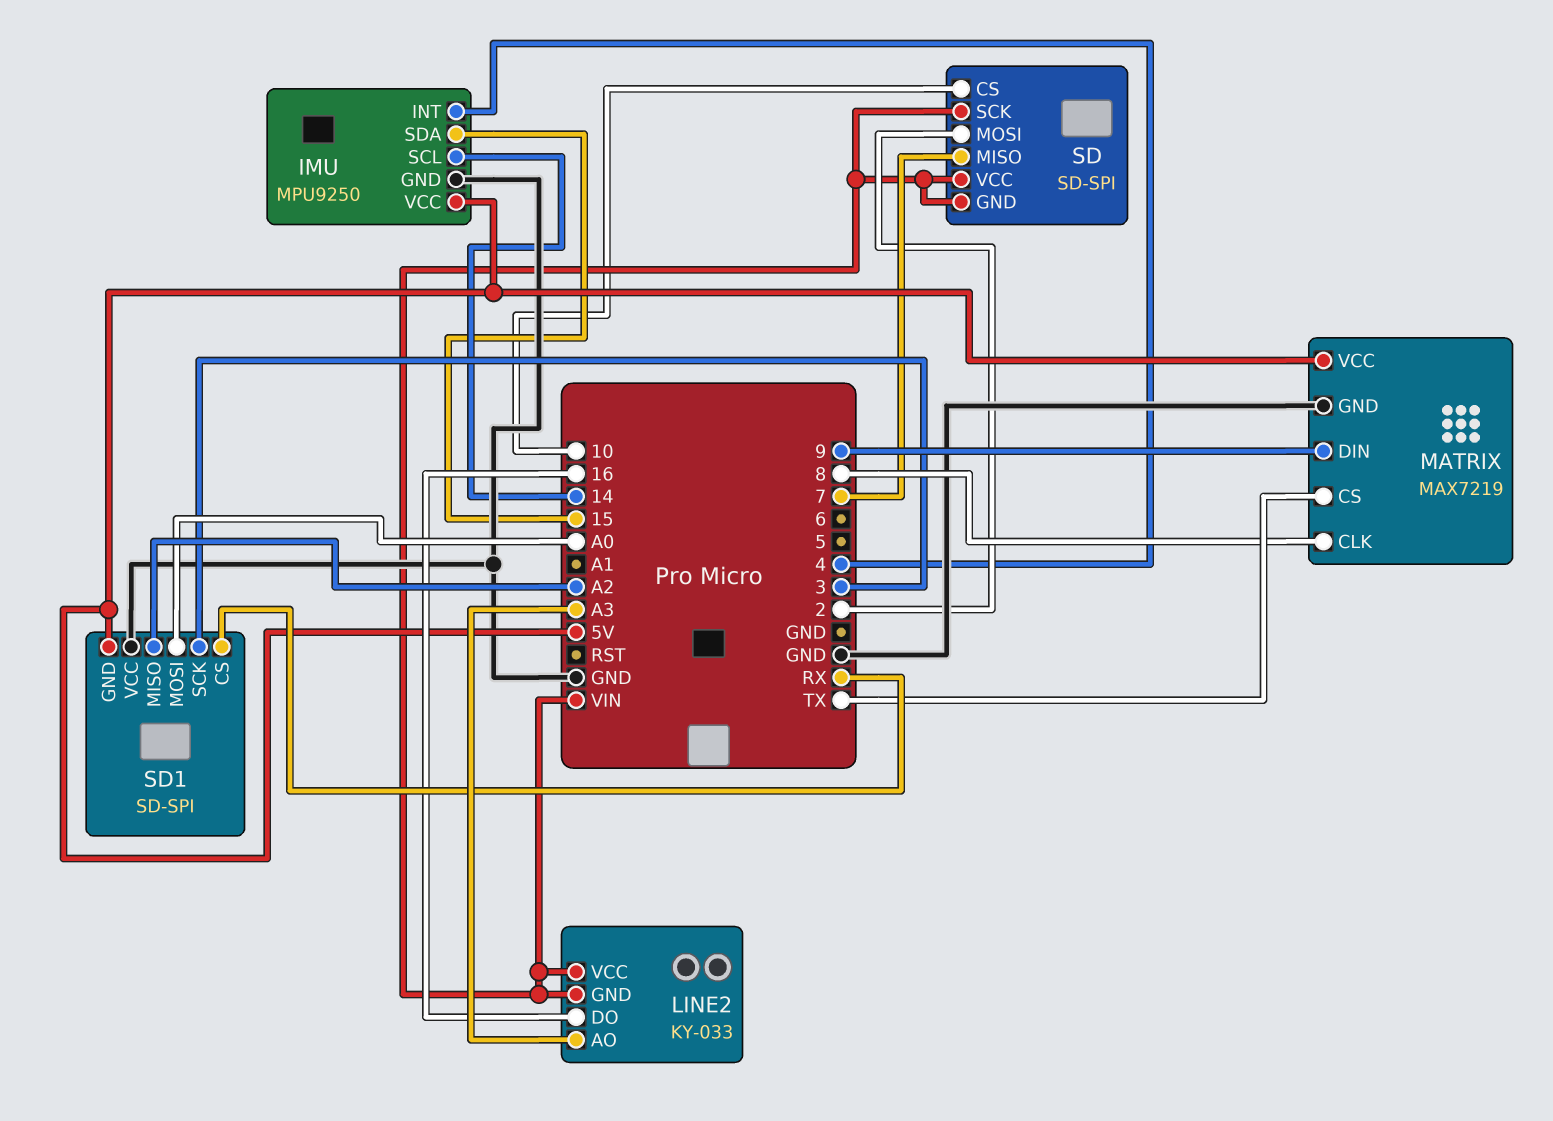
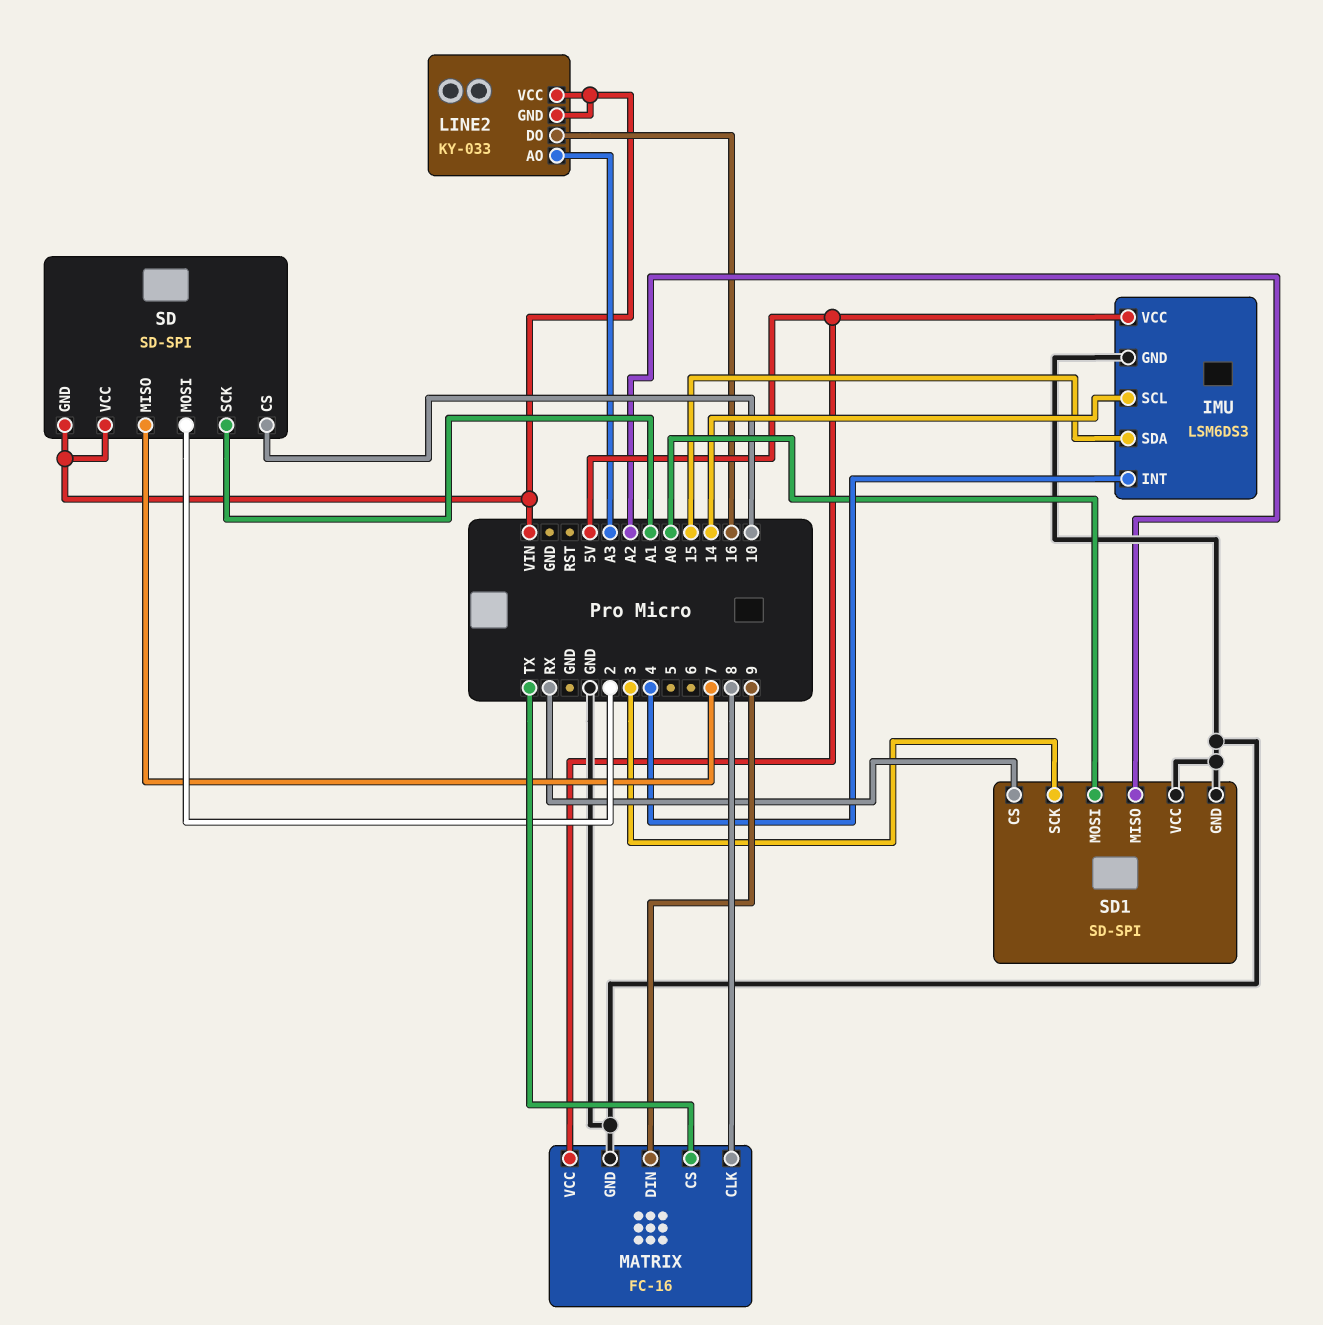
IMU: MPU9250 -> LSM6DS3
MATRIX: MAX7219 -> FC-16
SD pin SCK: VIN -> A1
SD1 pin GND: 5V -> GND

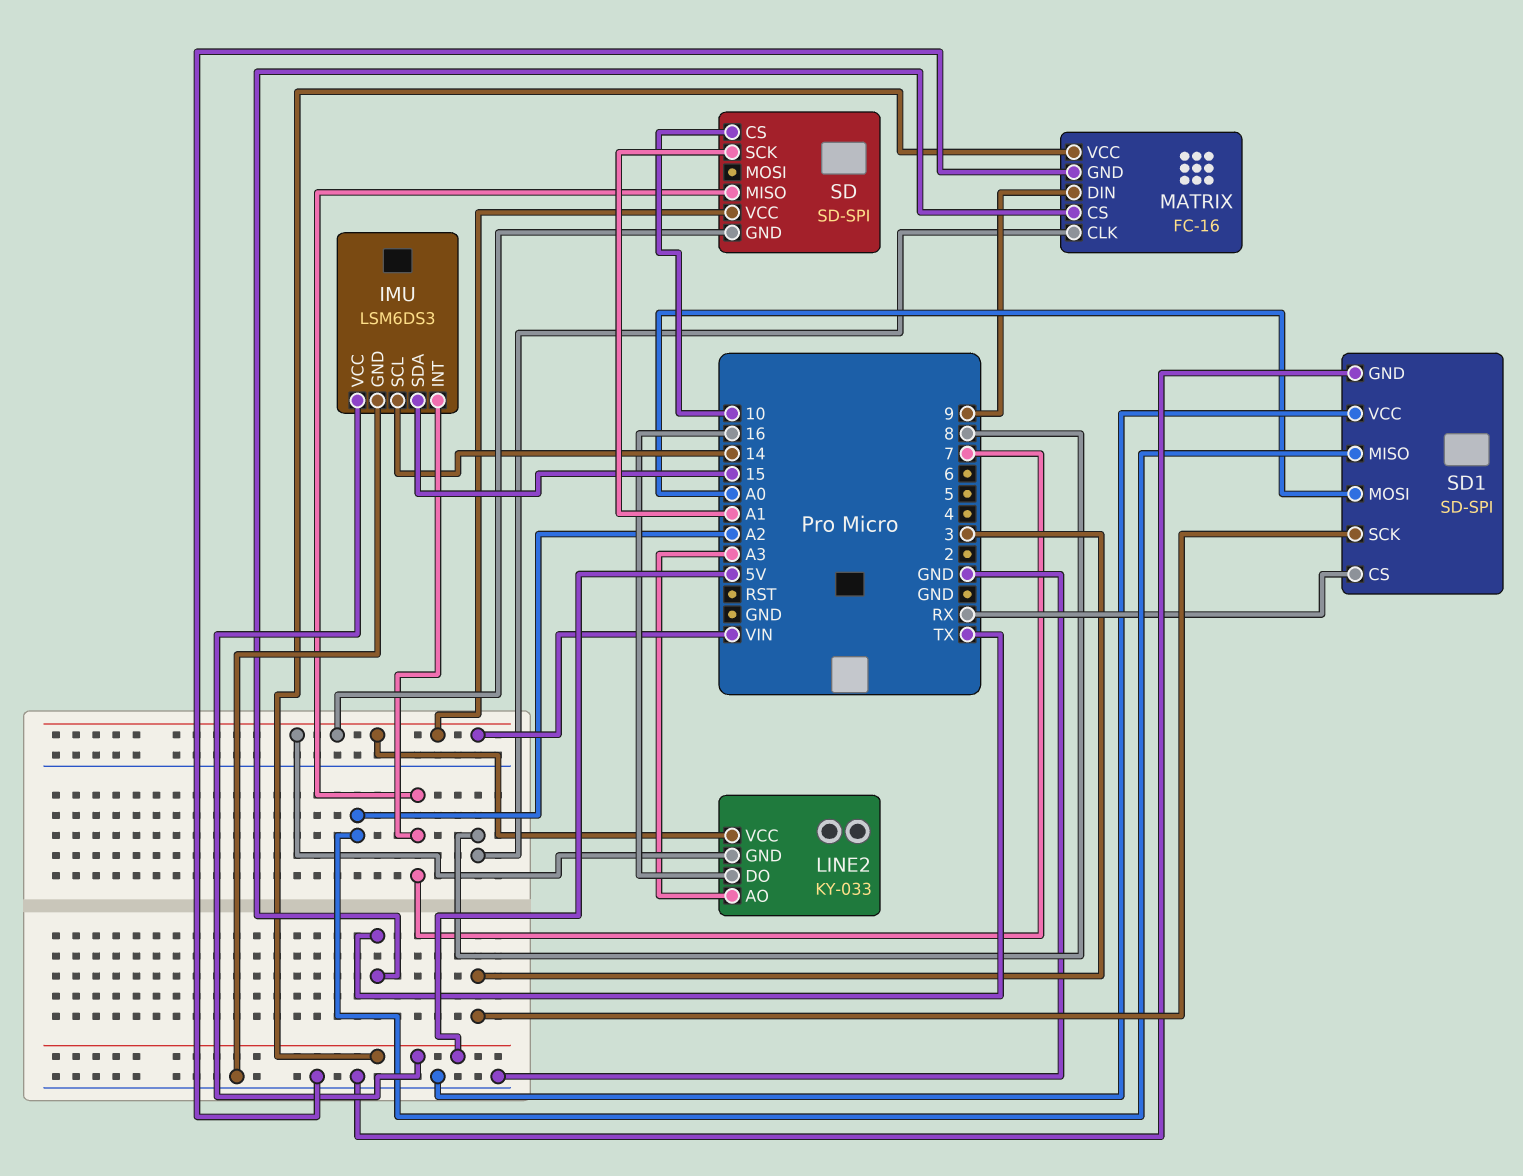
IMU pin INT: 4 -> 7
SD pin MOSI: 2 -> none

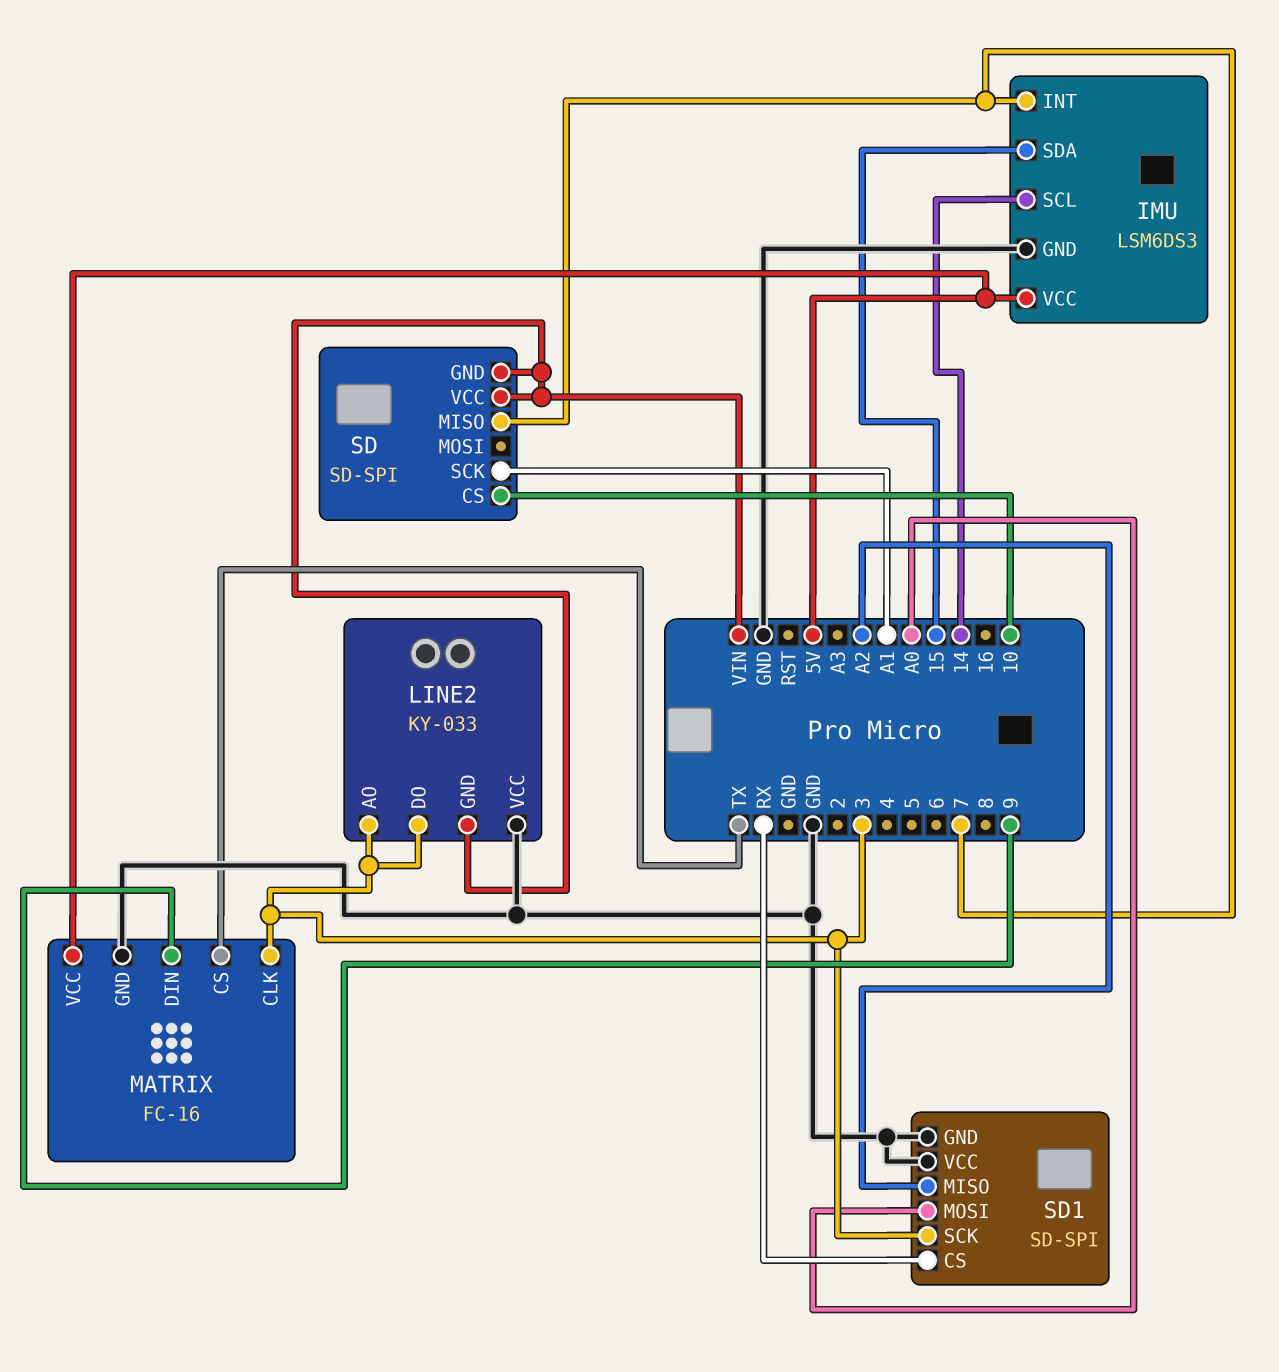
LINE2 pin AO: A3 -> 3
LINE2 pin DO: 16 -> 3
LINE2 pin VCC: VIN -> GND
MATRIX pin CLK: 8 -> 3

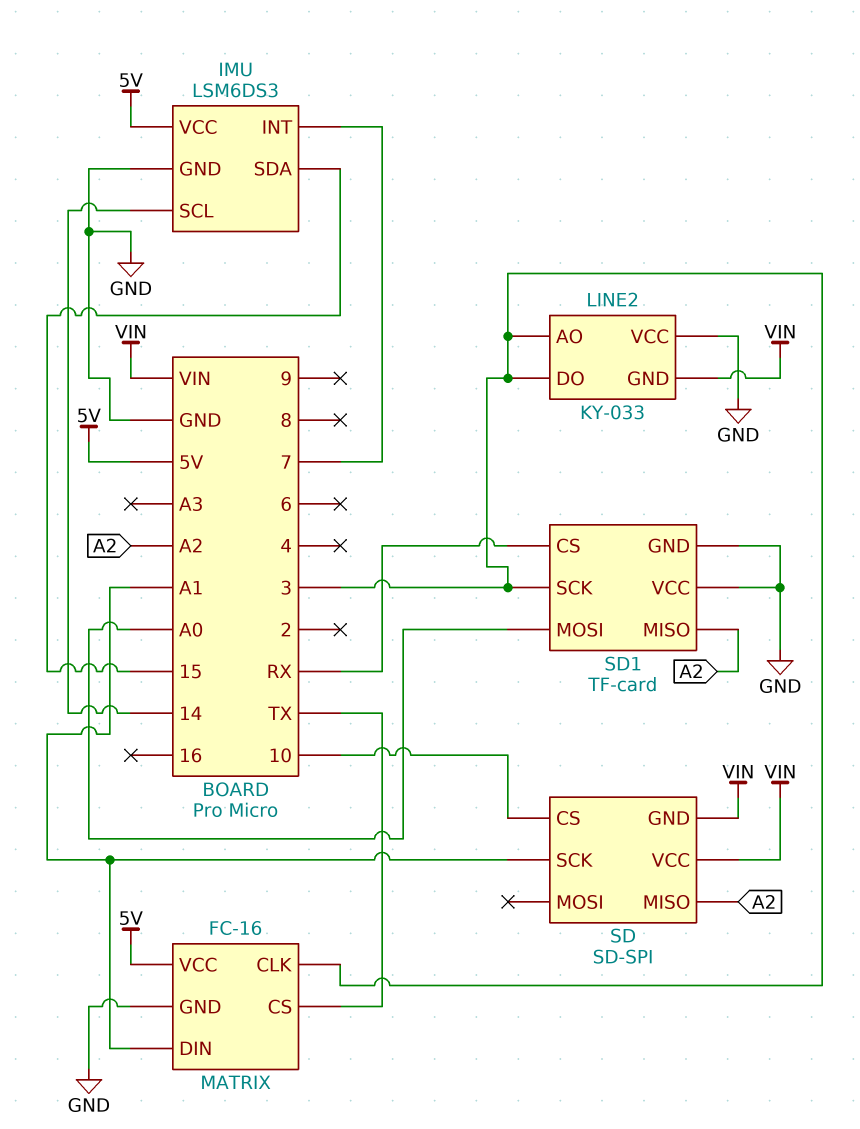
MATRIX pin DIN: 9 -> A1
SD pin MISO: 7 -> A2
SD1: SD-SPI -> TF-card

